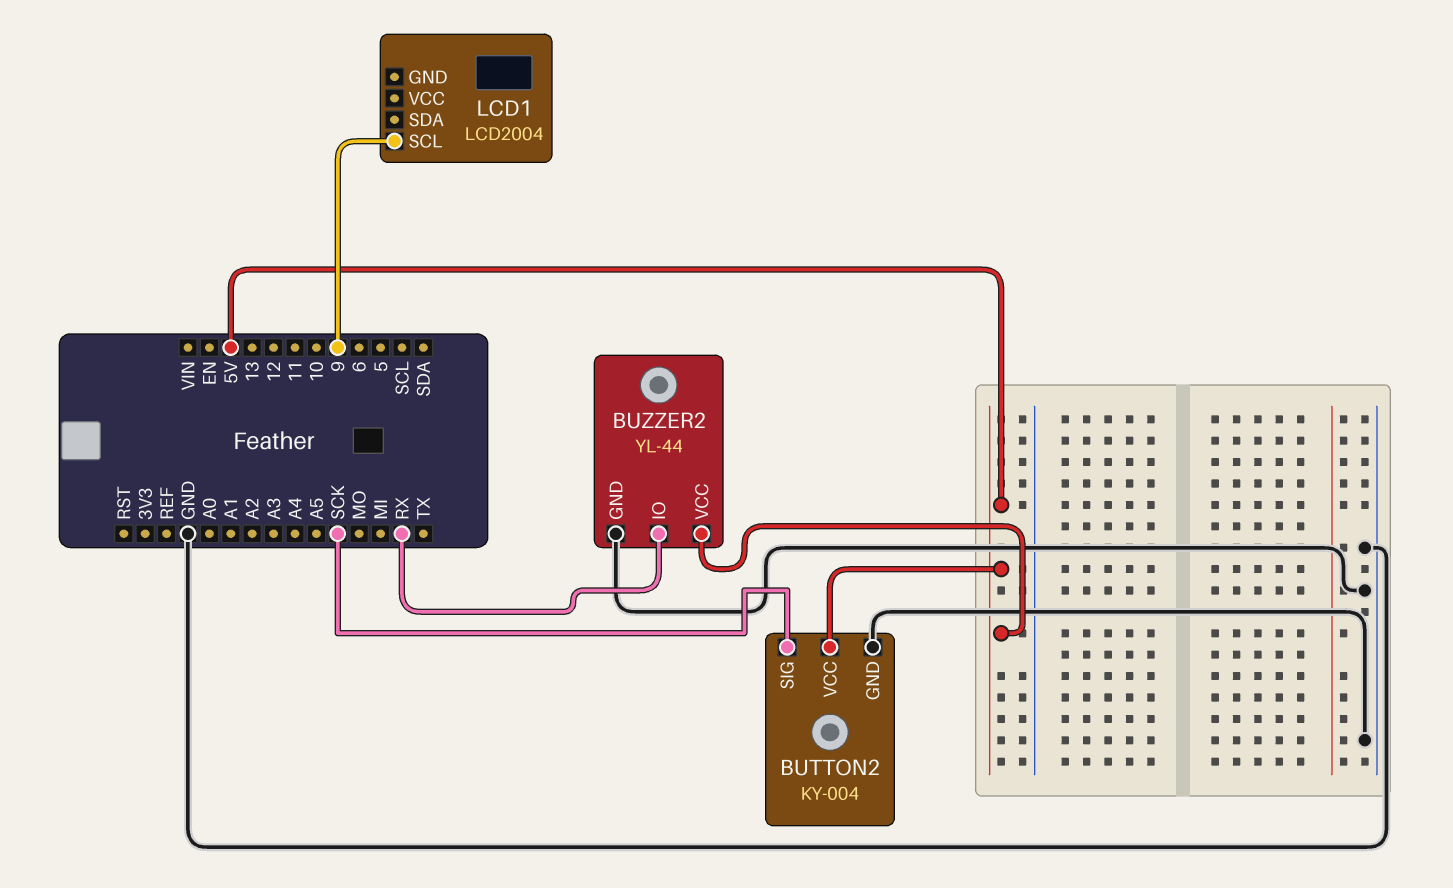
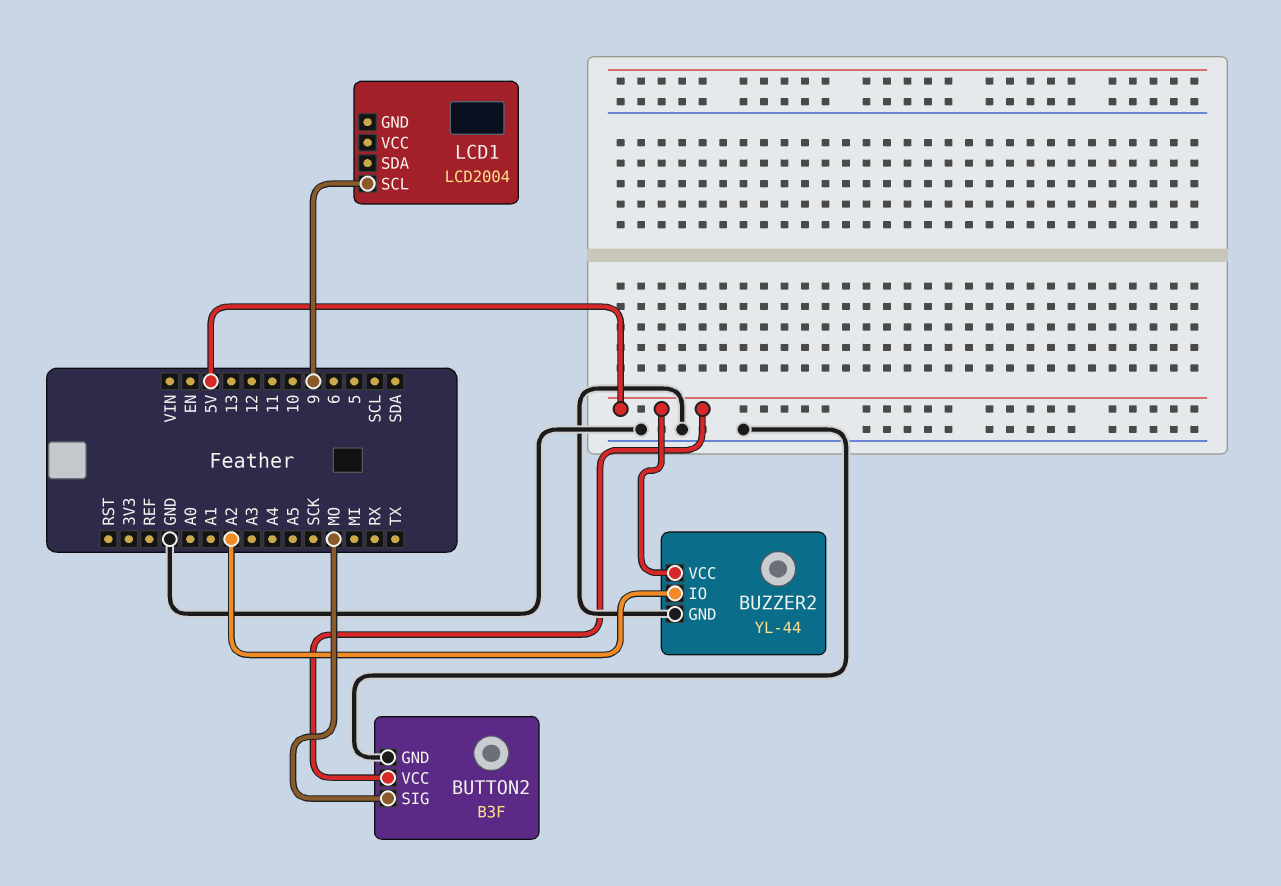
BUTTON2: KY-004 -> B3F
BUTTON2 pin SIG: SCK -> MO
BUZZER2 pin IO: RX -> A2

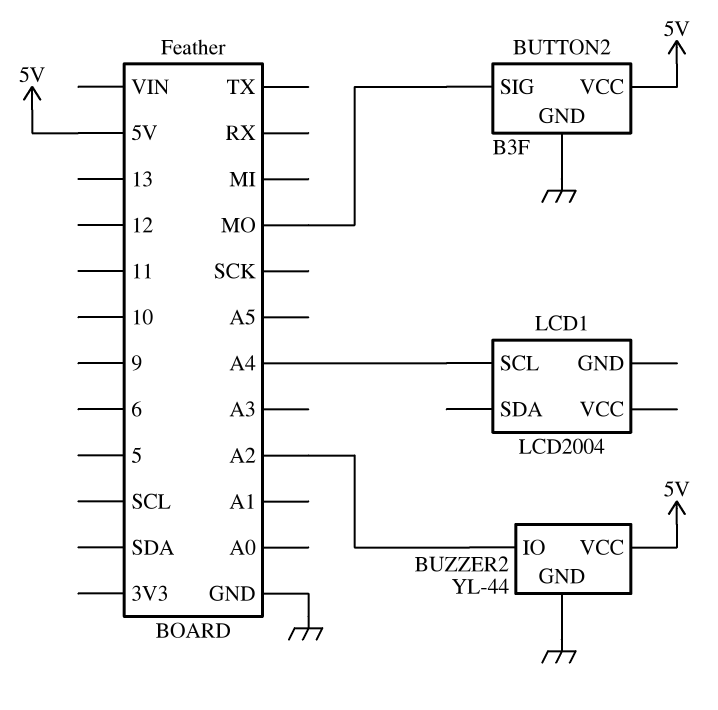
LCD1 pin SCL: 9 -> A4

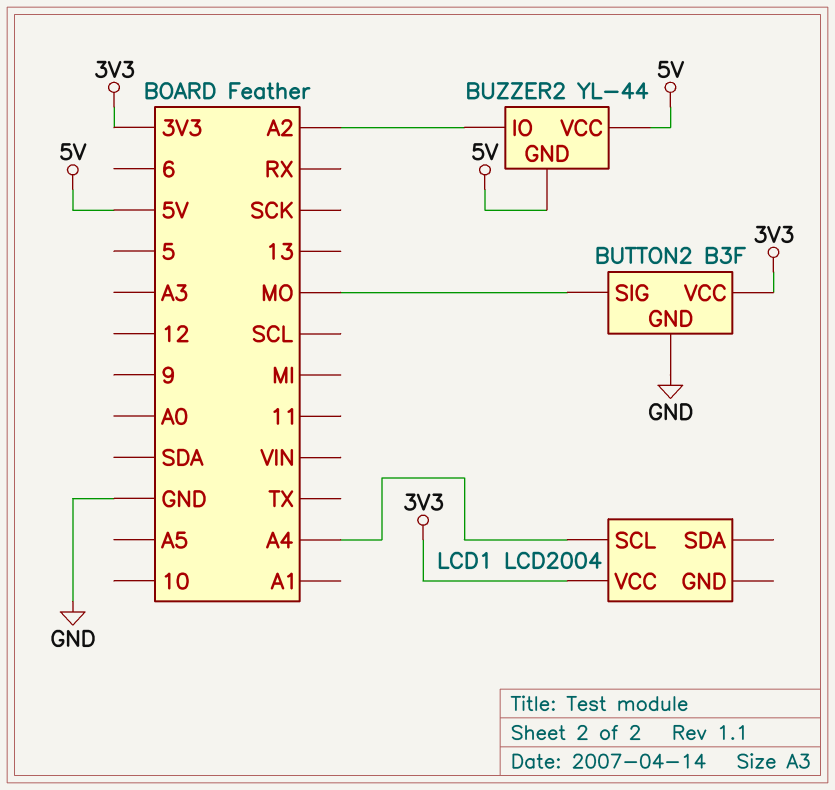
BUTTON2 pin VCC: 5V -> 3V3
BUZZER2 pin GND: GND -> 5V
LCD1 pin VCC: none -> 3V3

